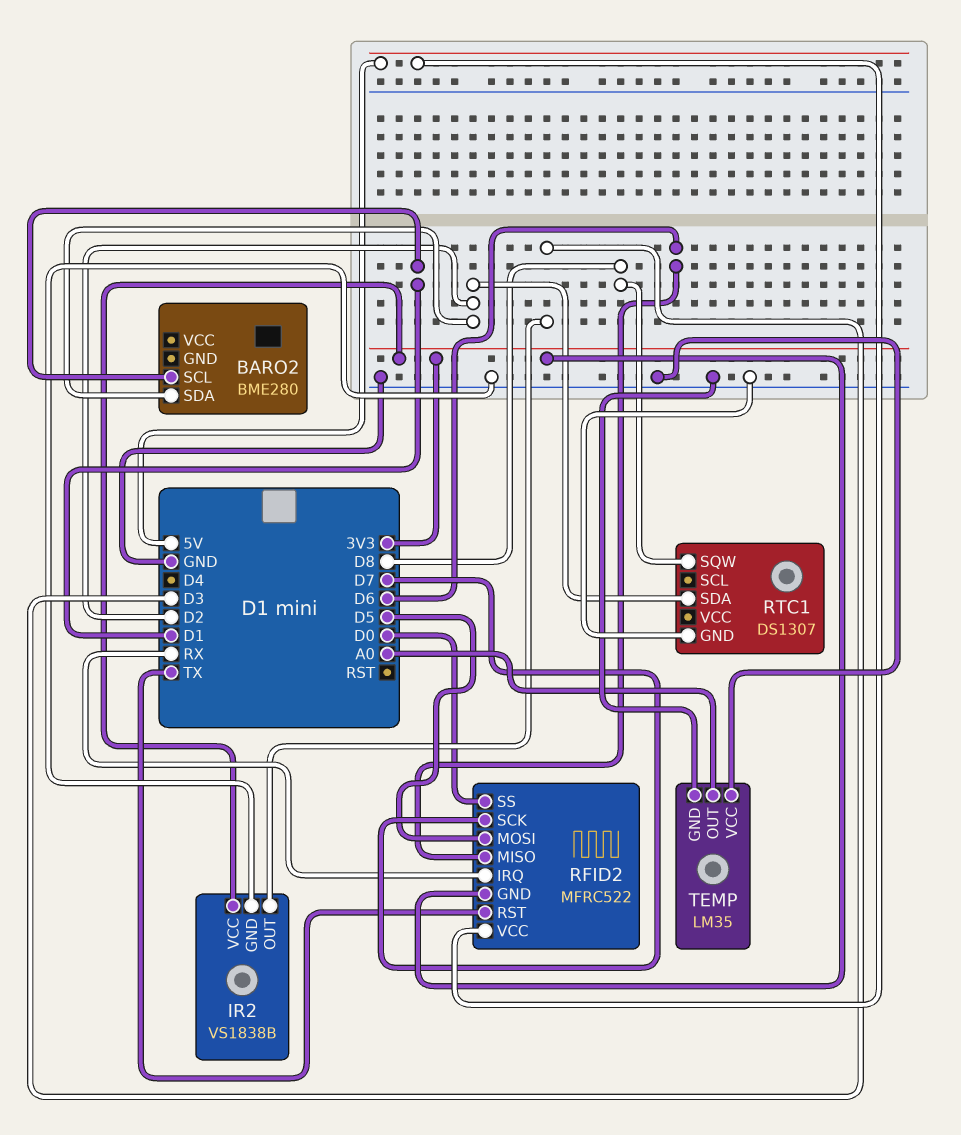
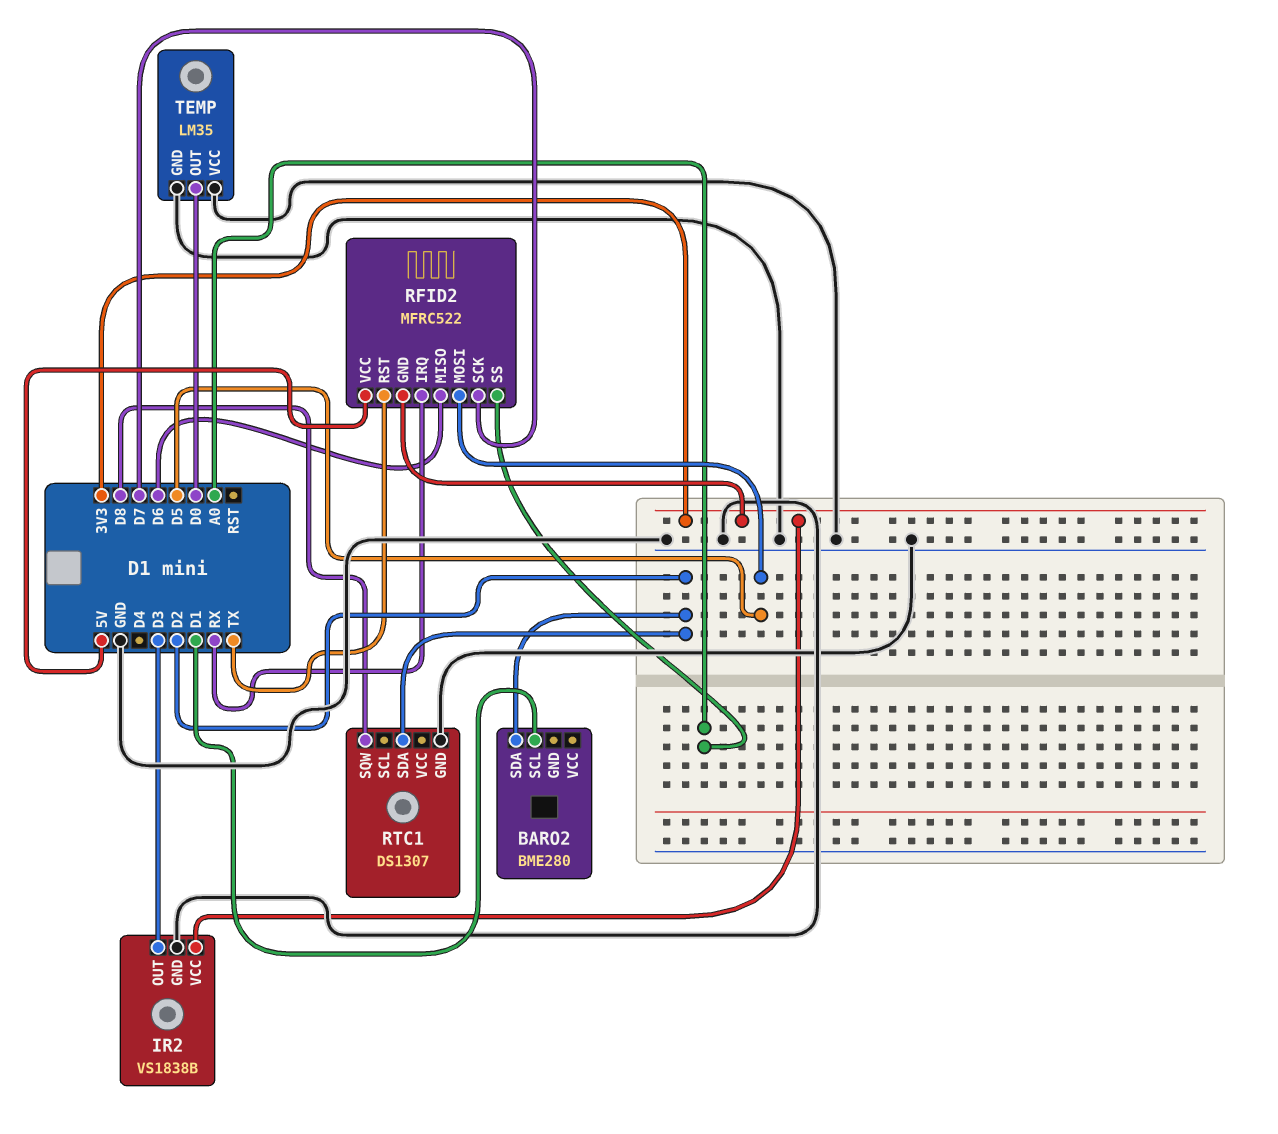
RFID2 pin SS: D0 -> A0
TEMP pin OUT: A0 -> D0

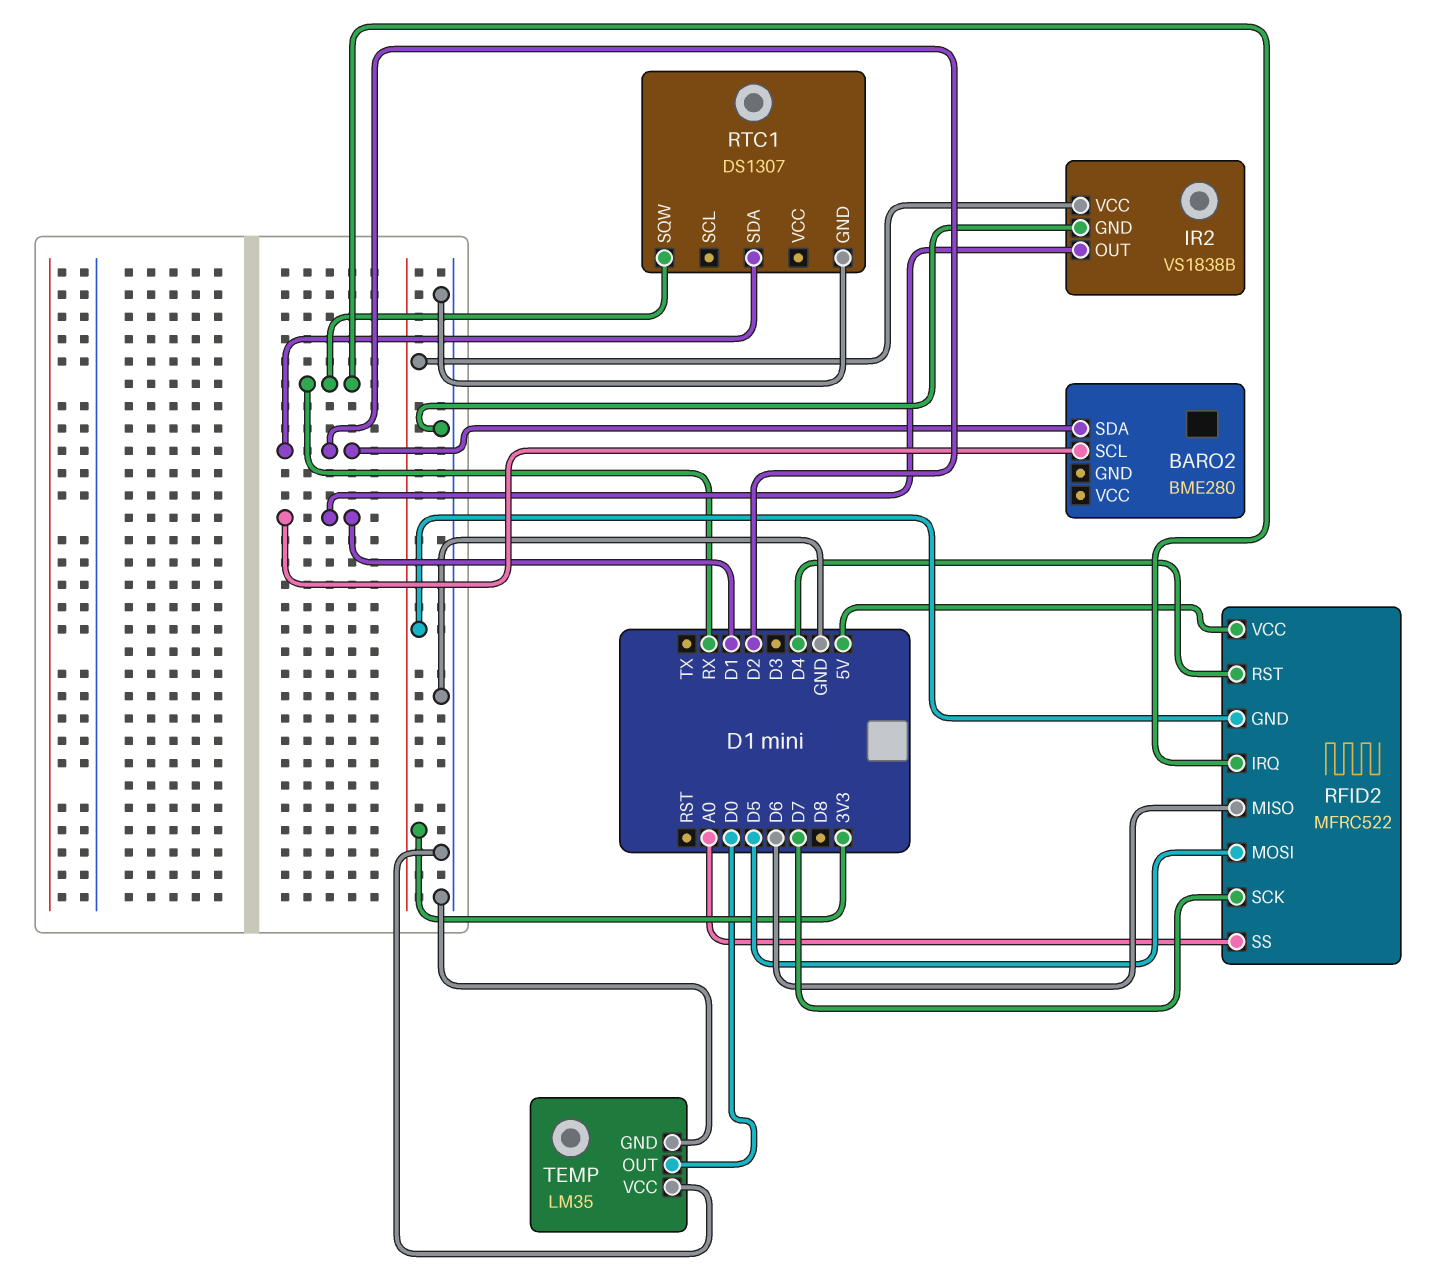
IR2 pin OUT: D3 -> D1
RFID2 pin RST: TX -> D4
RTC1 pin SQW: D8 -> RX

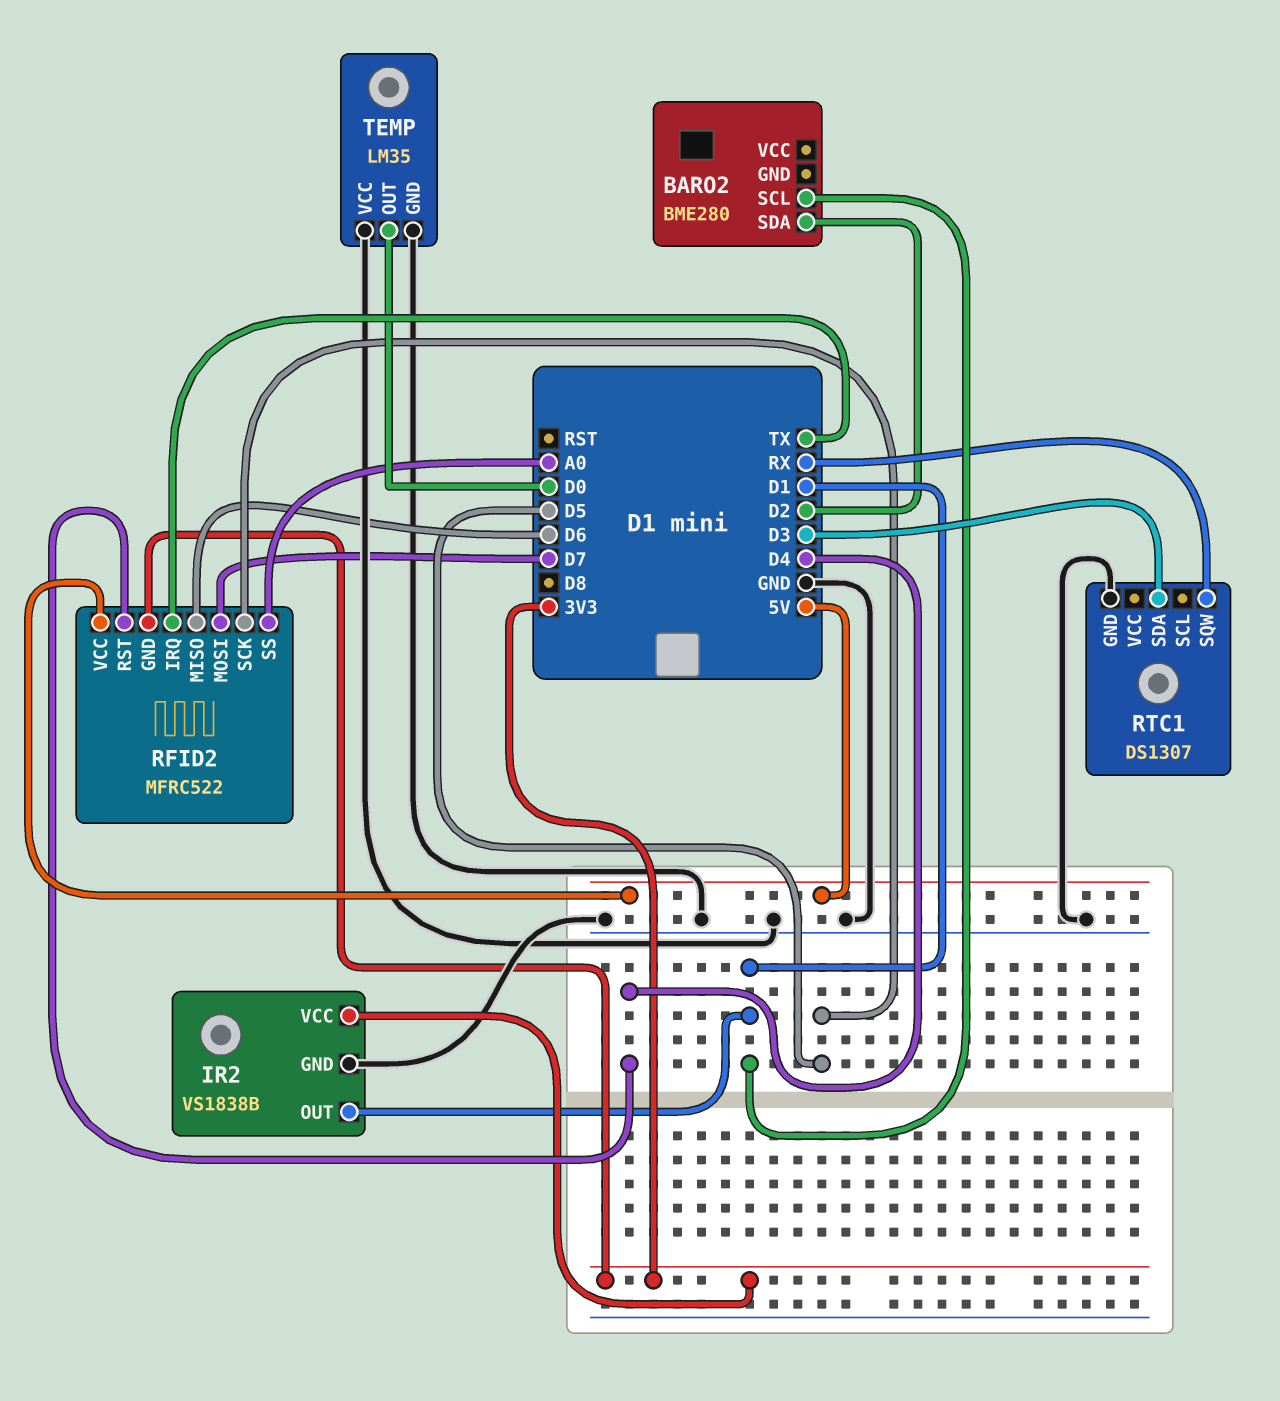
RFID2 pin IRQ: RX -> TX
RFID2 pin MOSI: D5 -> D7
RFID2 pin SCK: D7 -> D5
RTC1 pin SDA: D2 -> D3

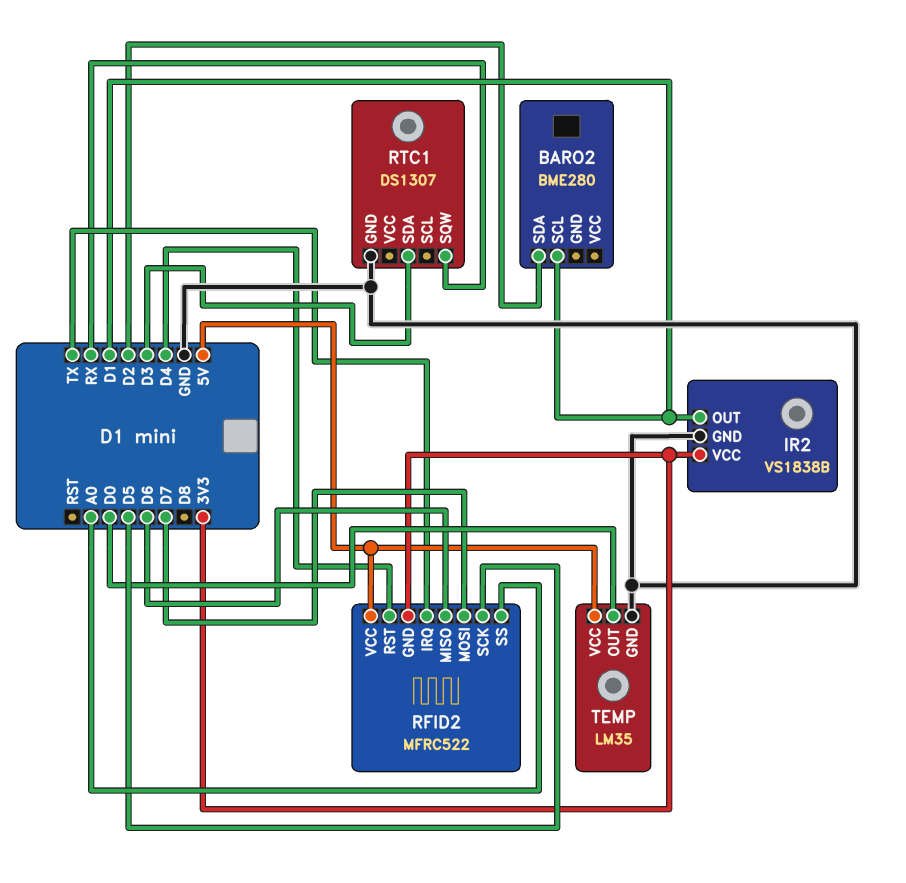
TEMP pin VCC: GND -> 5V

